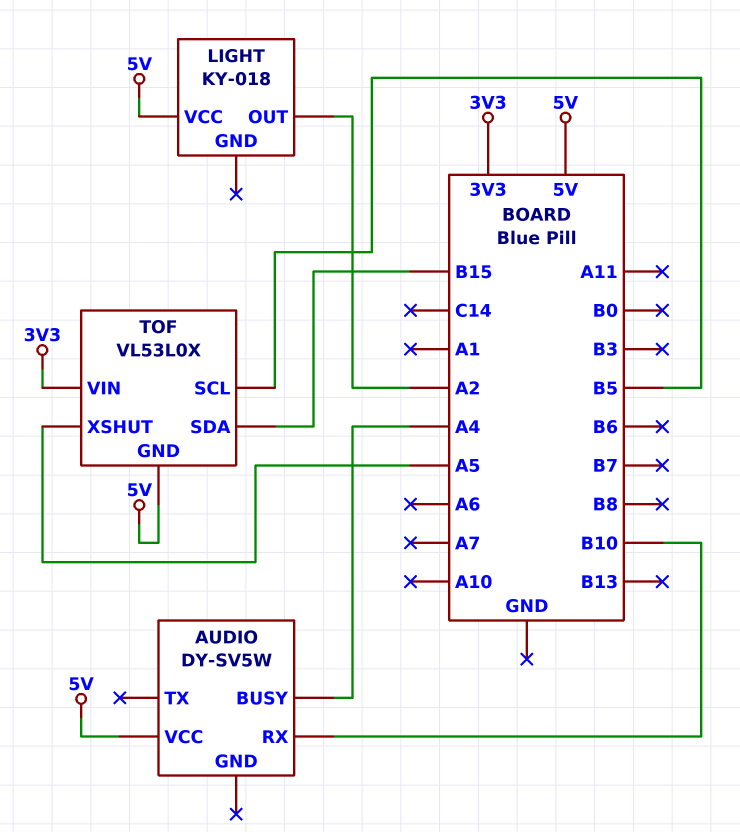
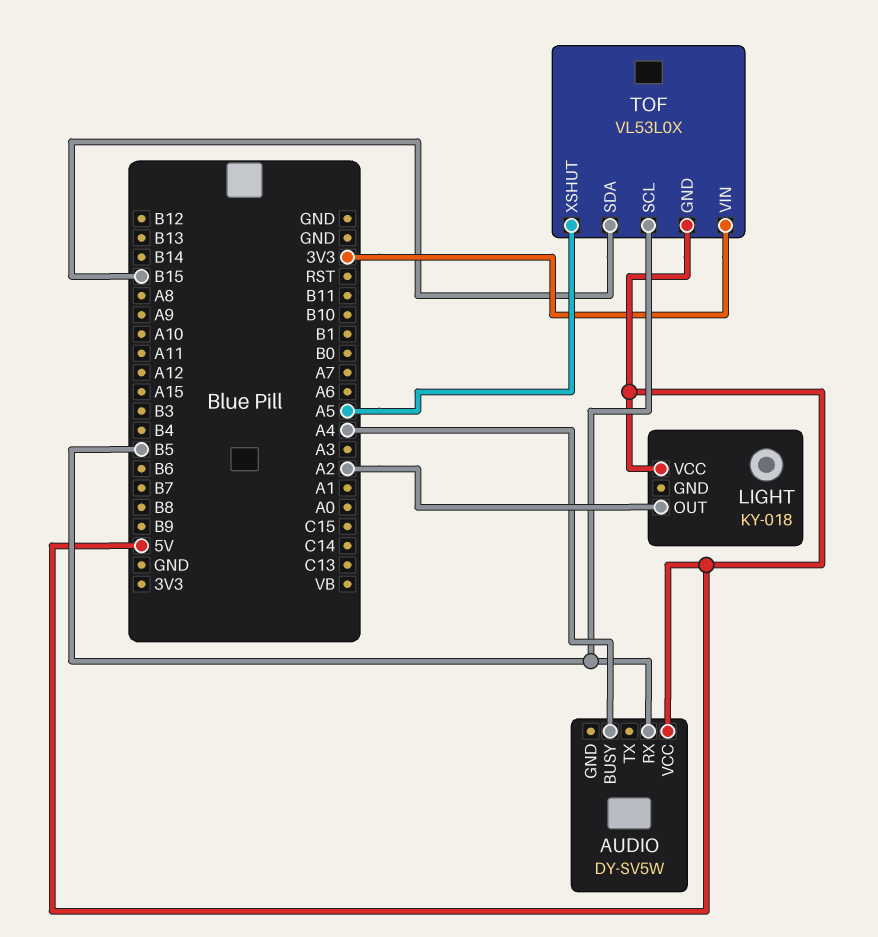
AUDIO pin RX: B10 -> B5

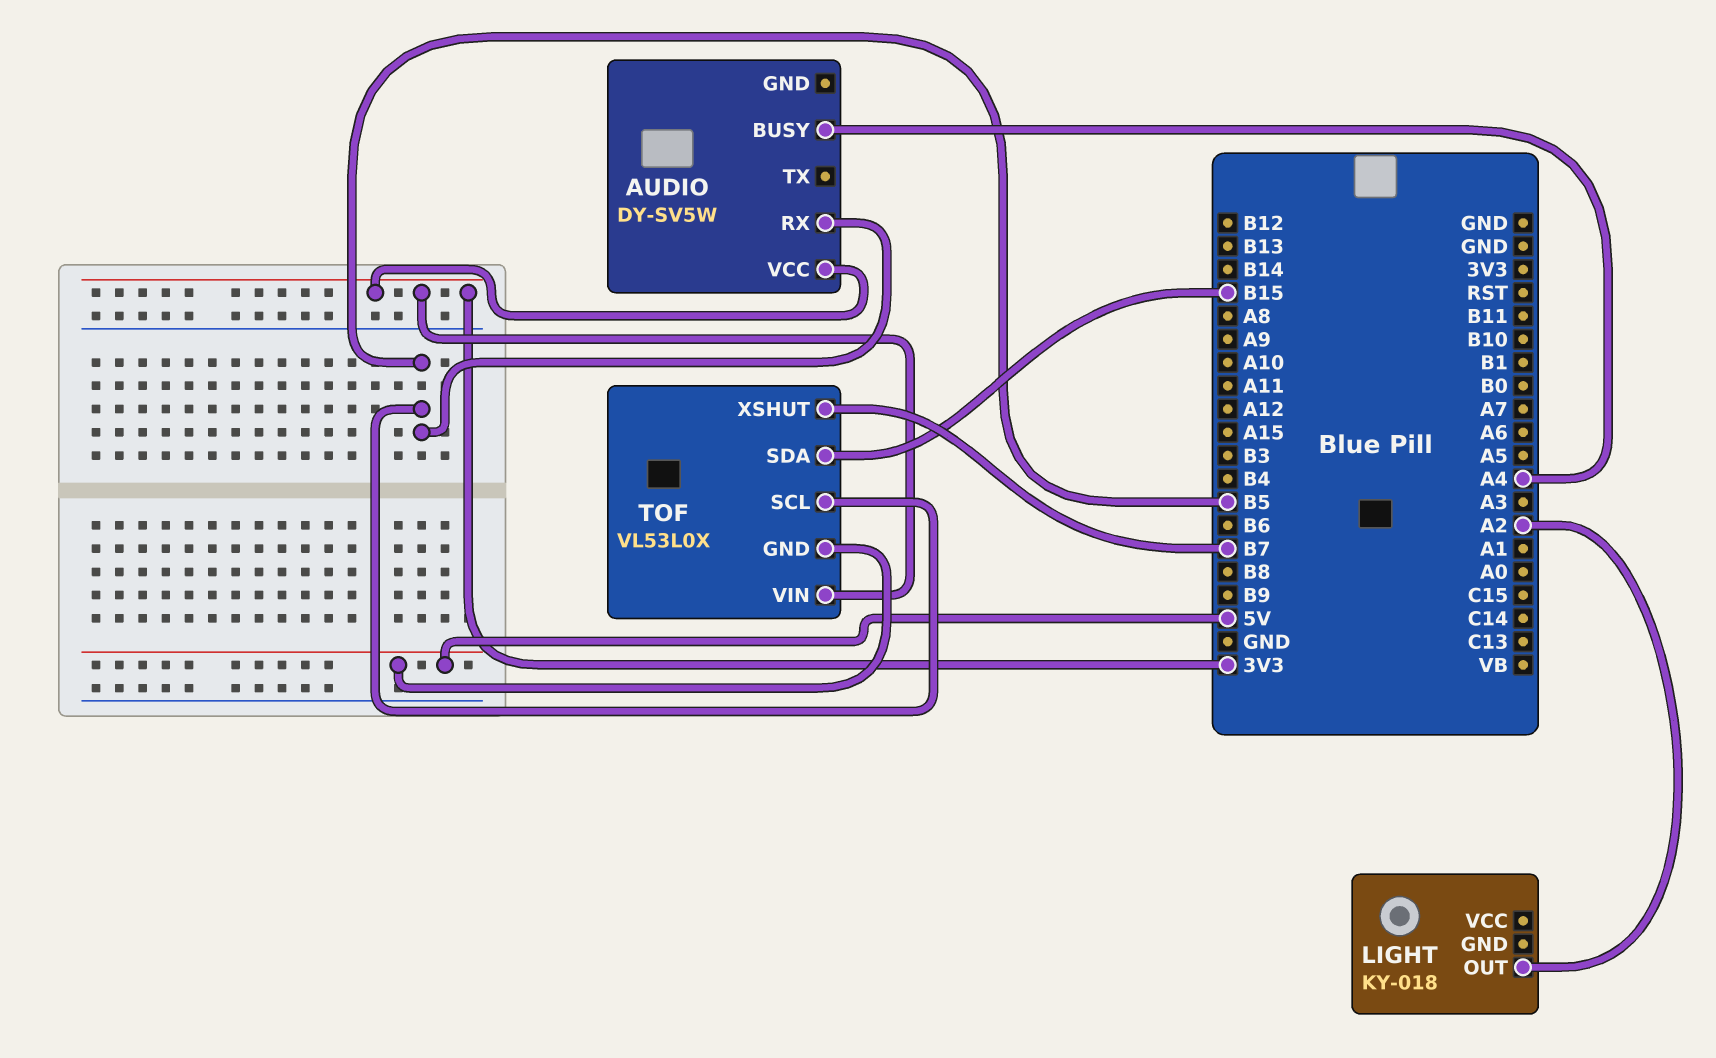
AUDIO pin VCC: 5V -> 3V3
LIGHT pin VCC: 5V -> none
TOF pin XSHUT: A5 -> B7

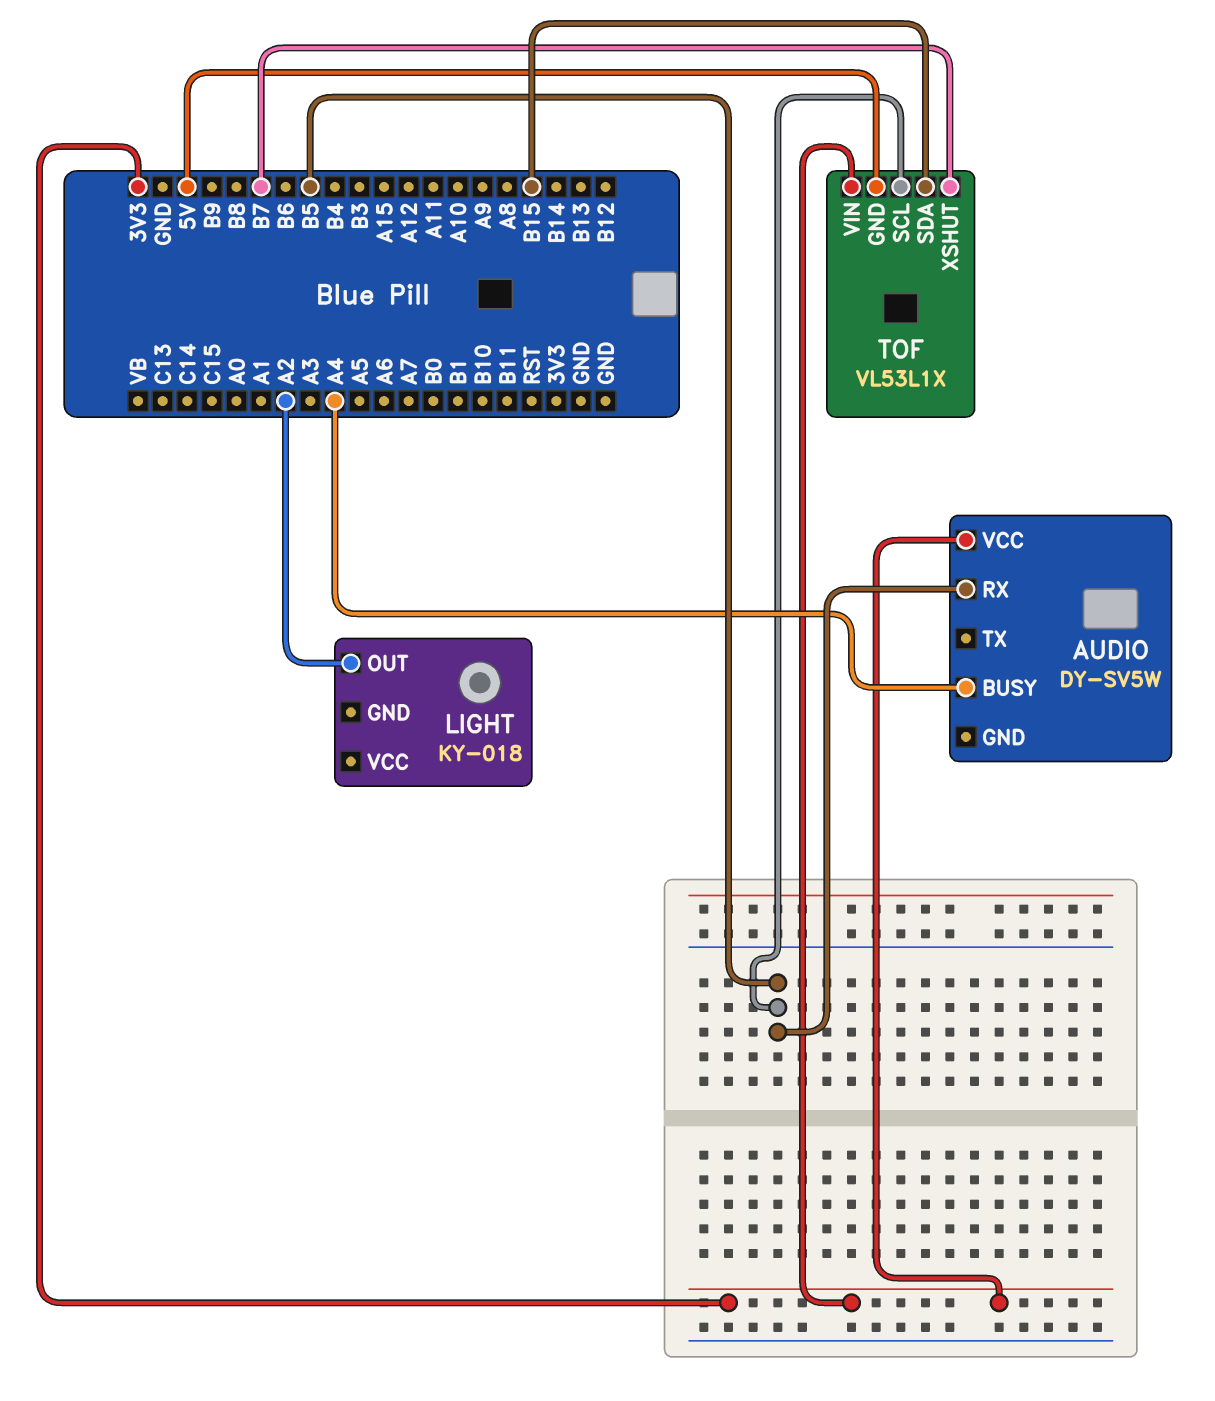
TOF: VL53L0X -> VL53L1X

